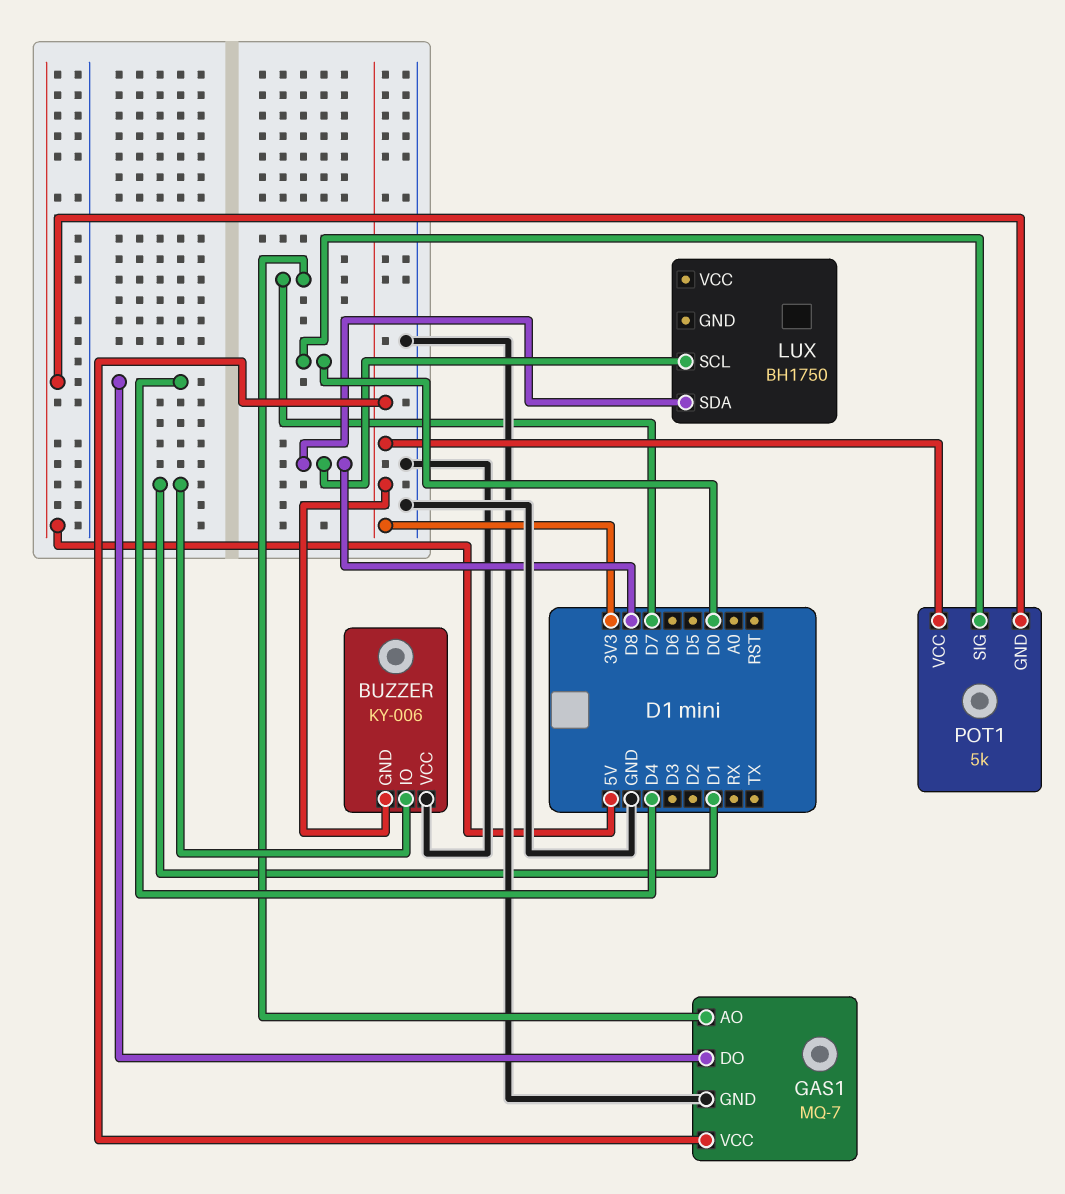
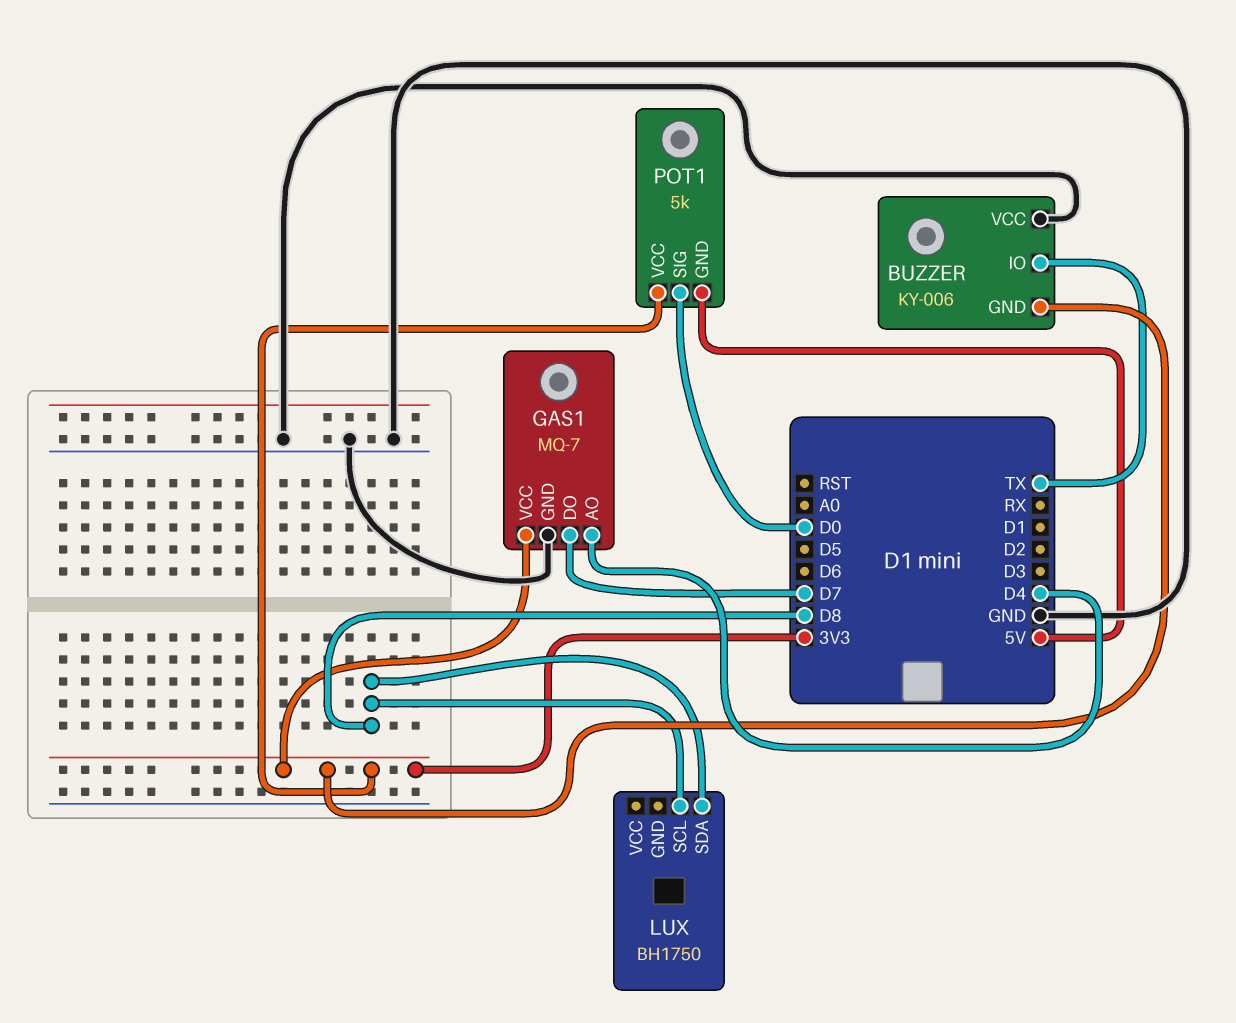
BUZZER pin IO: D1 -> TX
GAS1 pin AO: D7 -> D4
GAS1 pin DO: D4 -> D7

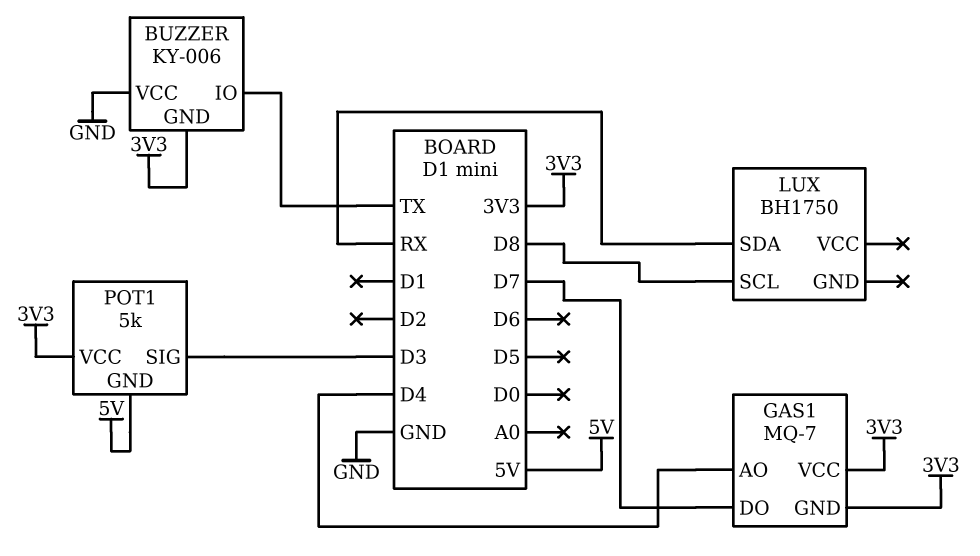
GAS1 pin GND: GND -> 3V3
LUX pin SDA: D8 -> RX
POT1 pin SIG: D0 -> D3

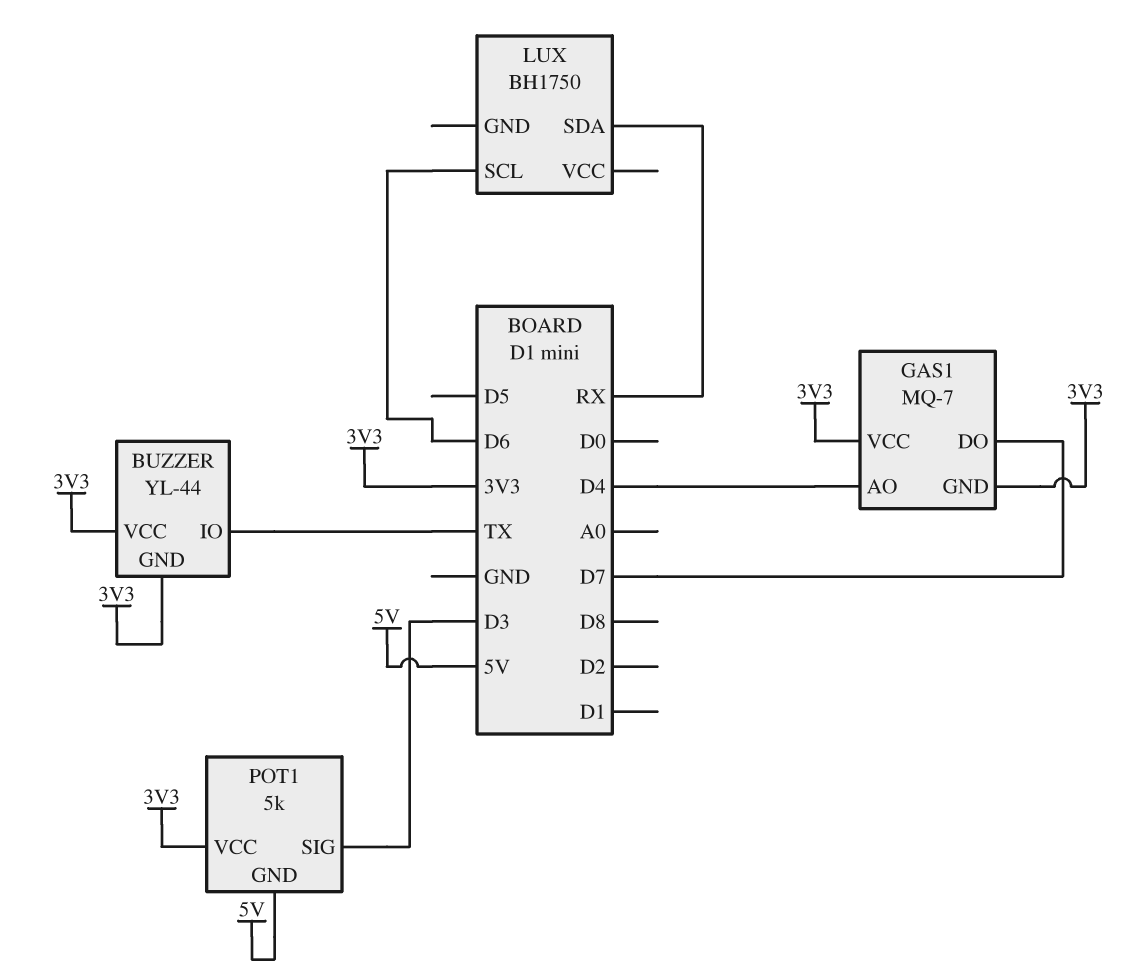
BUZZER: KY-006 -> YL-44
BUZZER pin VCC: GND -> 3V3
LUX pin SCL: D8 -> D6

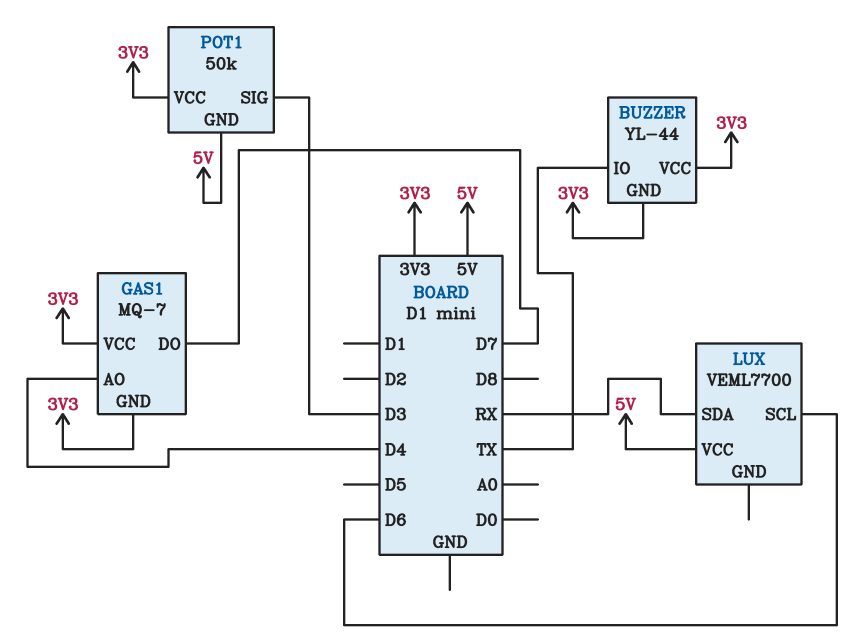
LUX: BH1750 -> VEML7700
LUX pin VCC: none -> 5V
POT1: 5k -> 50k

